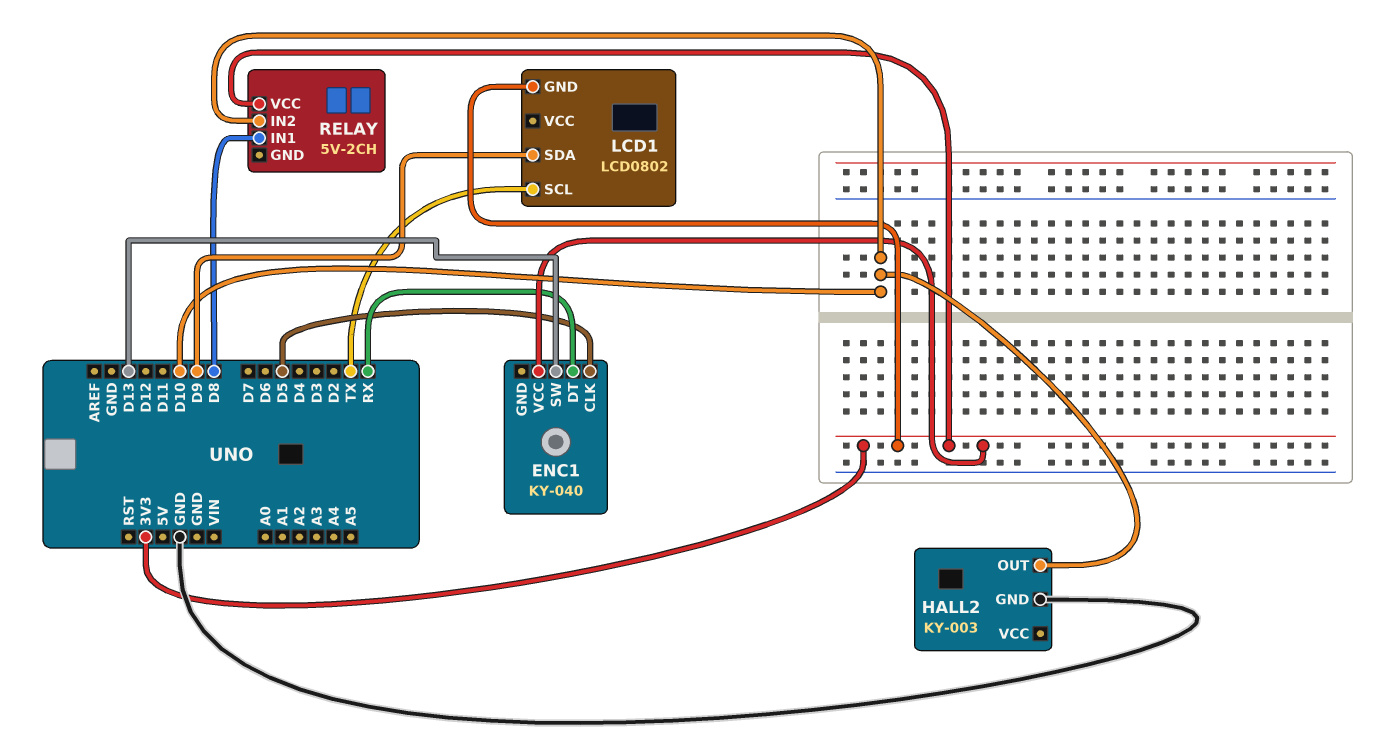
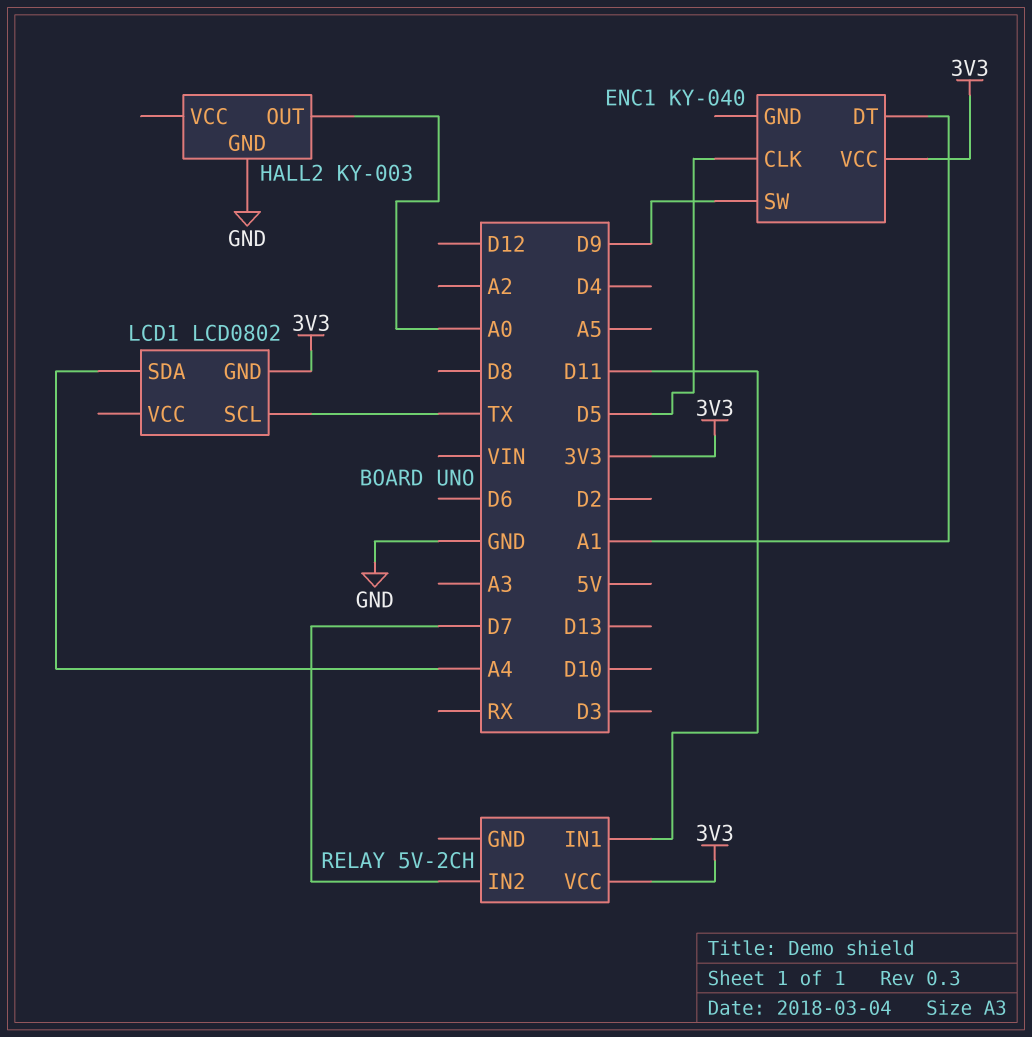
ENC1 pin DT: RX -> A1
ENC1 pin SW: D13 -> D9
HALL2 pin OUT: D10 -> A0
LCD1 pin SDA: D9 -> A4
RELAY pin IN1: D8 -> D11
RELAY pin IN2: D10 -> D7

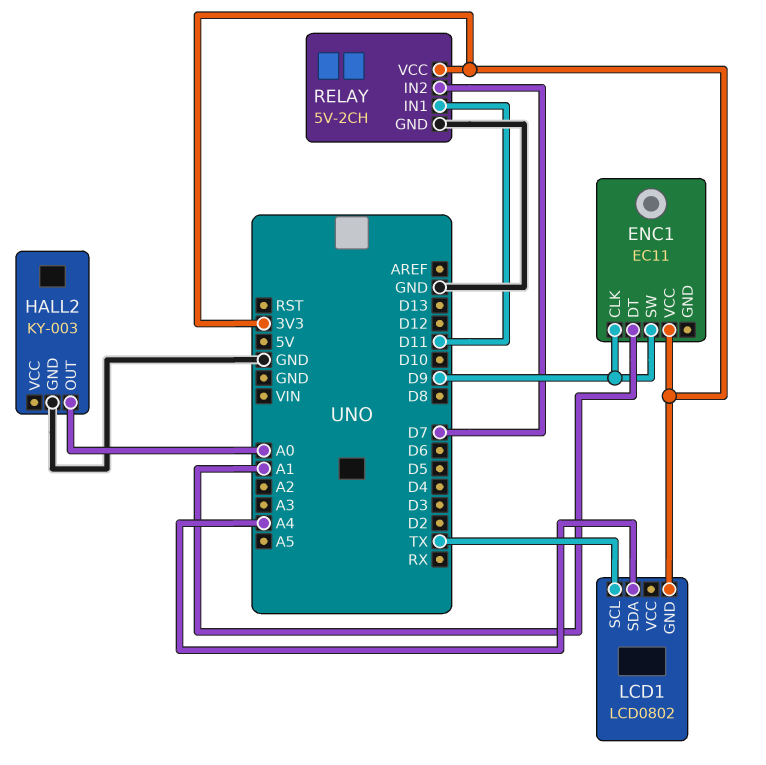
ENC1: KY-040 -> EC11
ENC1 pin CLK: D5 -> D9
RELAY pin GND: none -> GND

